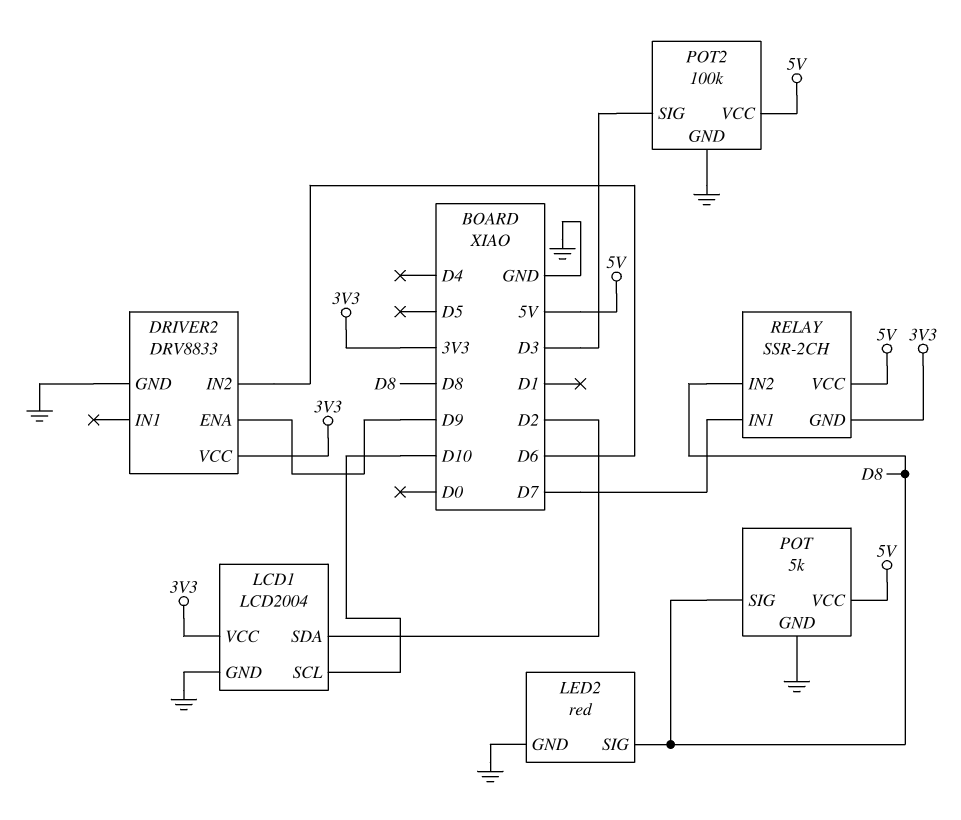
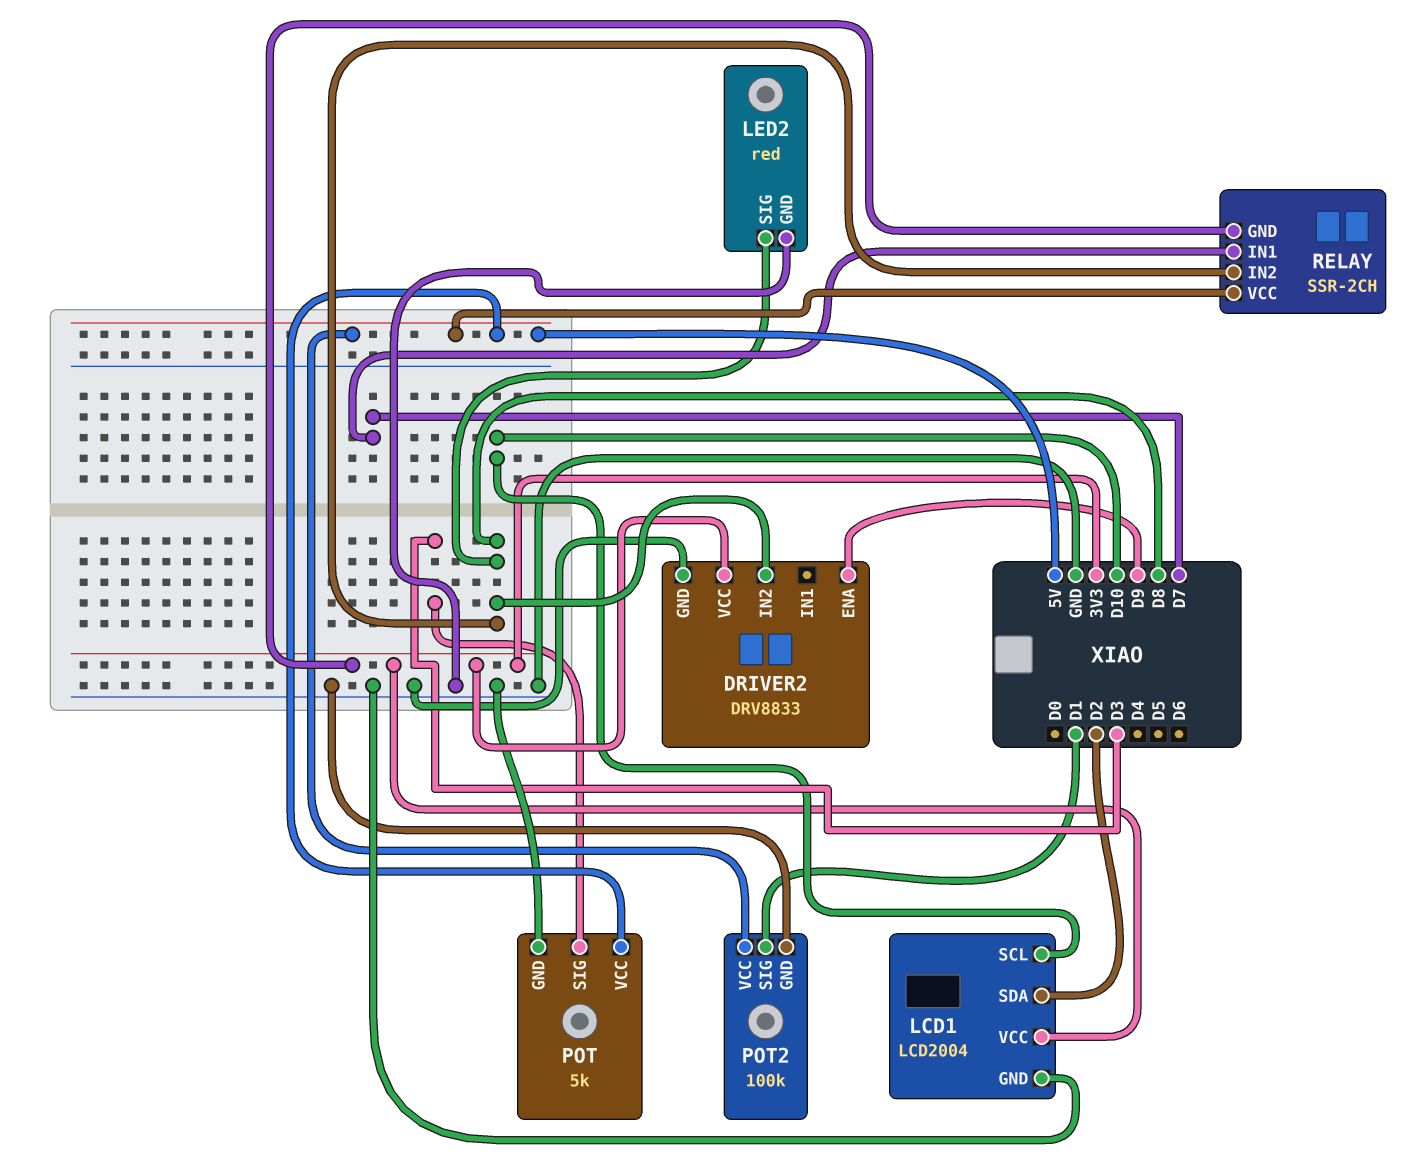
DRIVER2 pin IN2: D6 -> D8
POT pin SIG: D8 -> D3
POT2 pin SIG: D3 -> D1

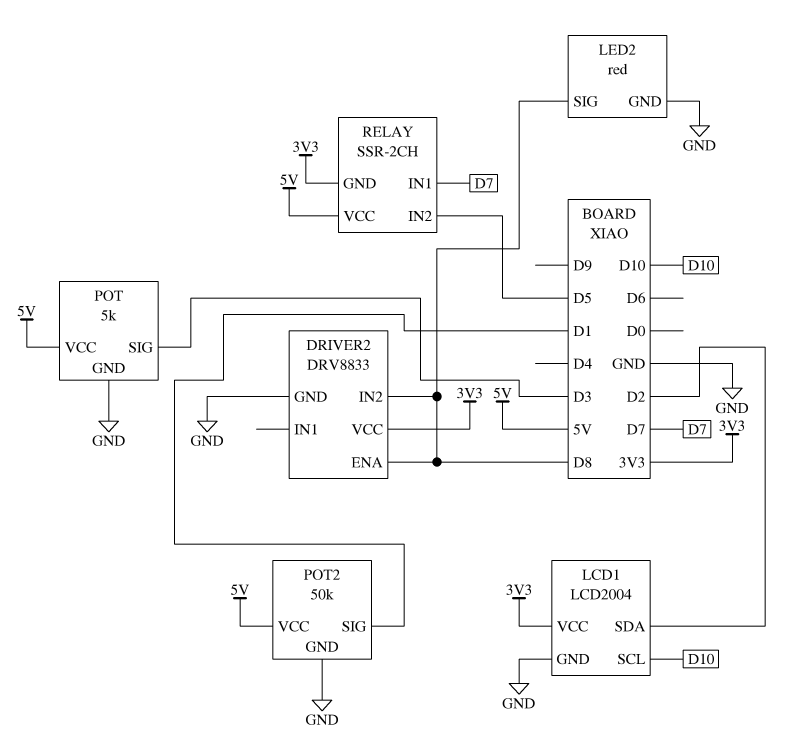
DRIVER2 pin ENA: D9 -> D8
POT2: 100k -> 50k
RELAY pin IN2: D8 -> D5

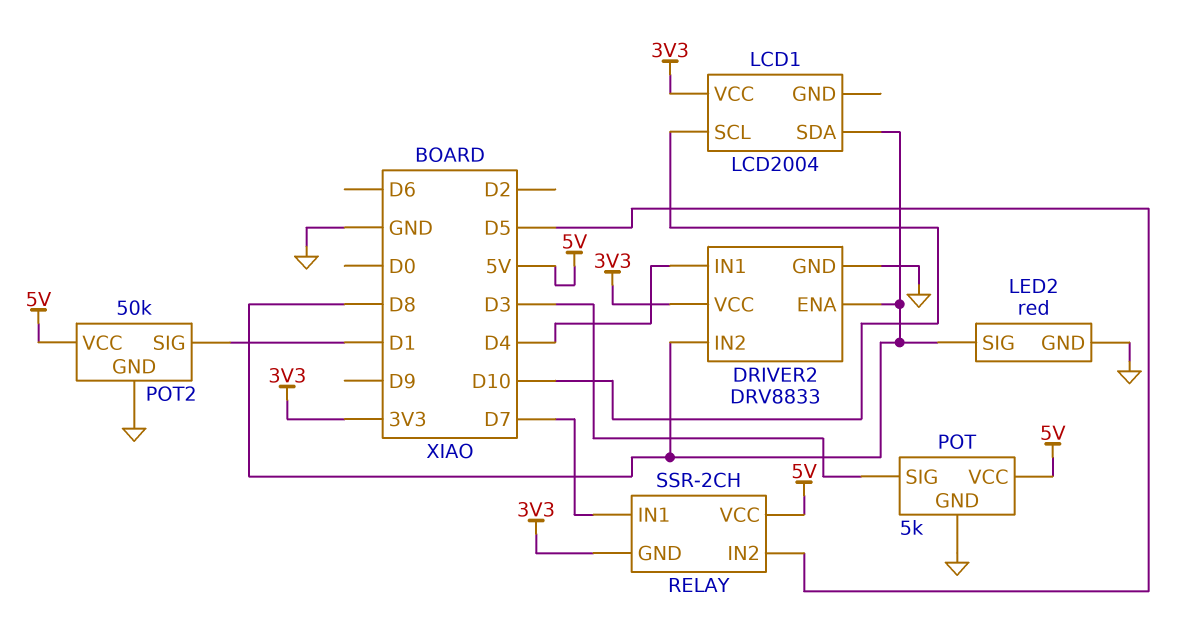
DRIVER2 pin IN1: none -> D4
LCD1 pin GND: GND -> none
LCD1 pin SDA: D2 -> D8

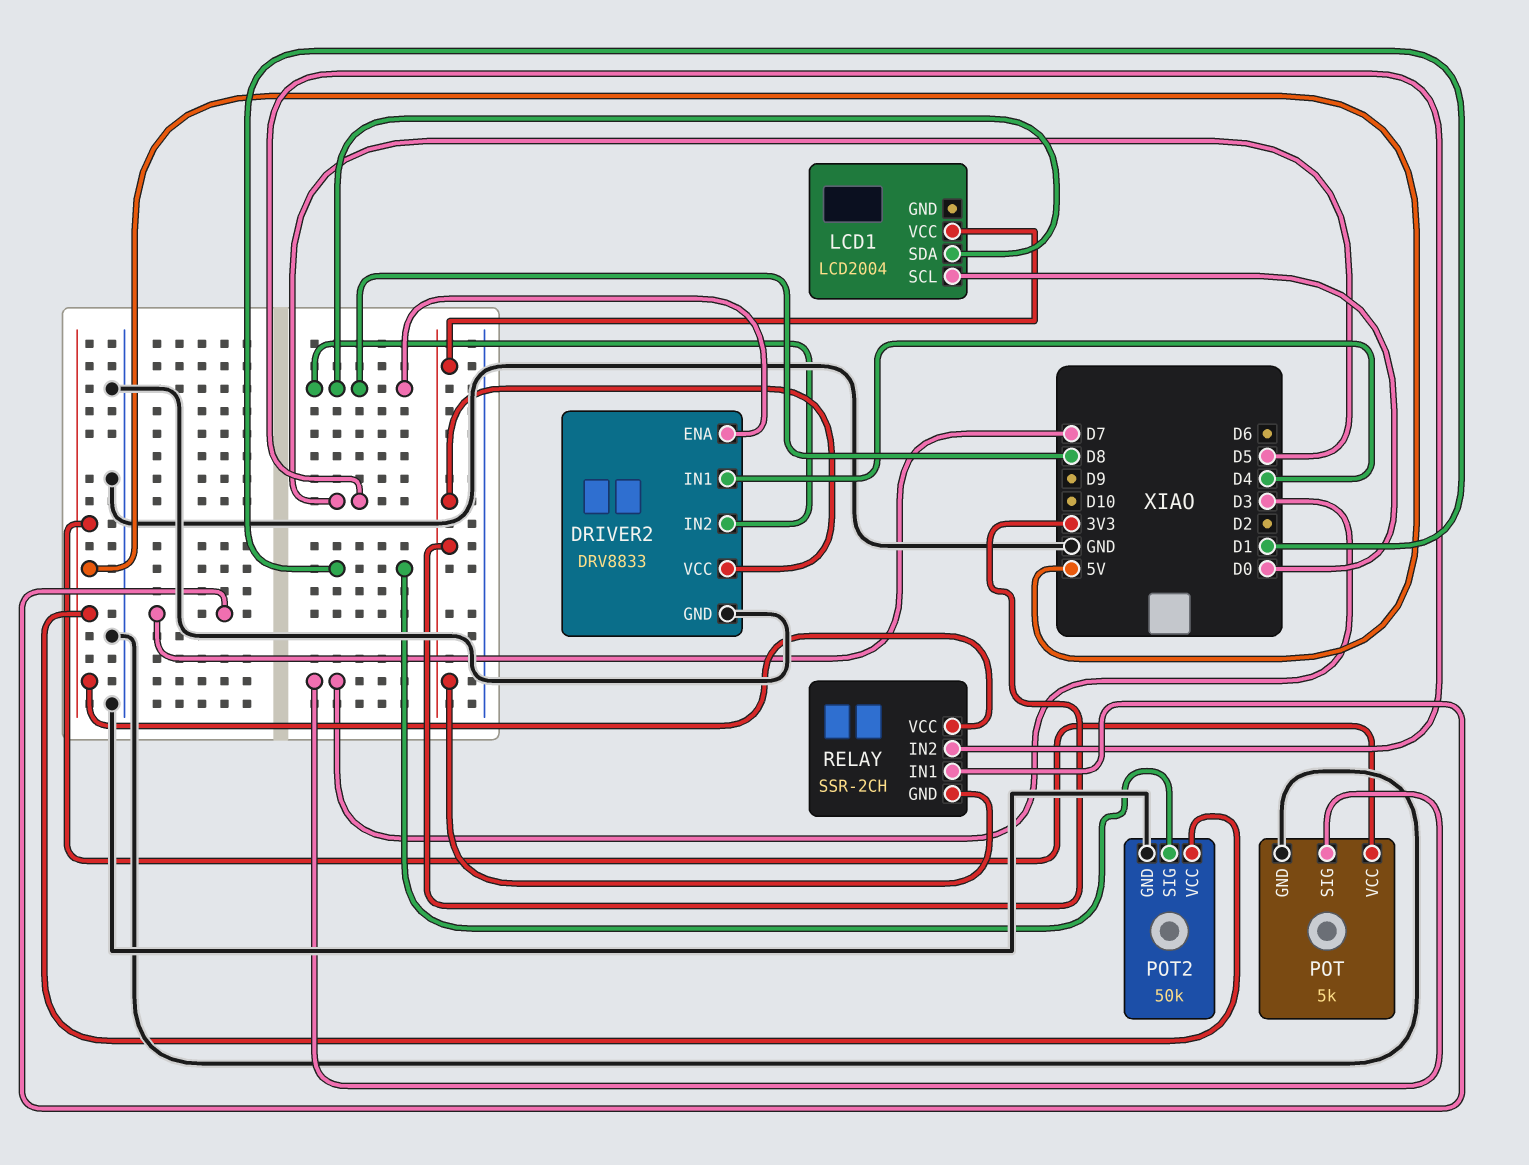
LCD1 pin SCL: D10 -> D0
LED2: red -> none
LED2 pin GND: GND -> none
LED2 pin SIG: D8 -> none

